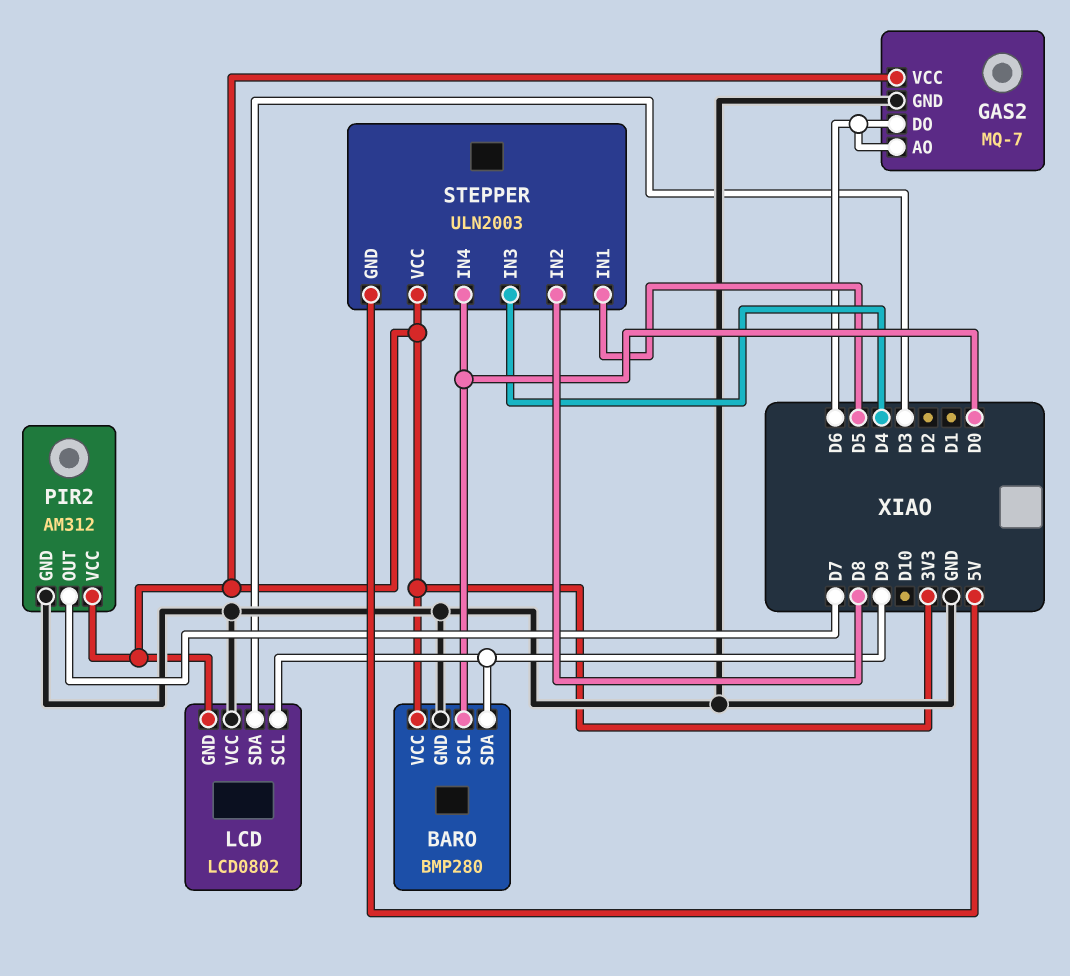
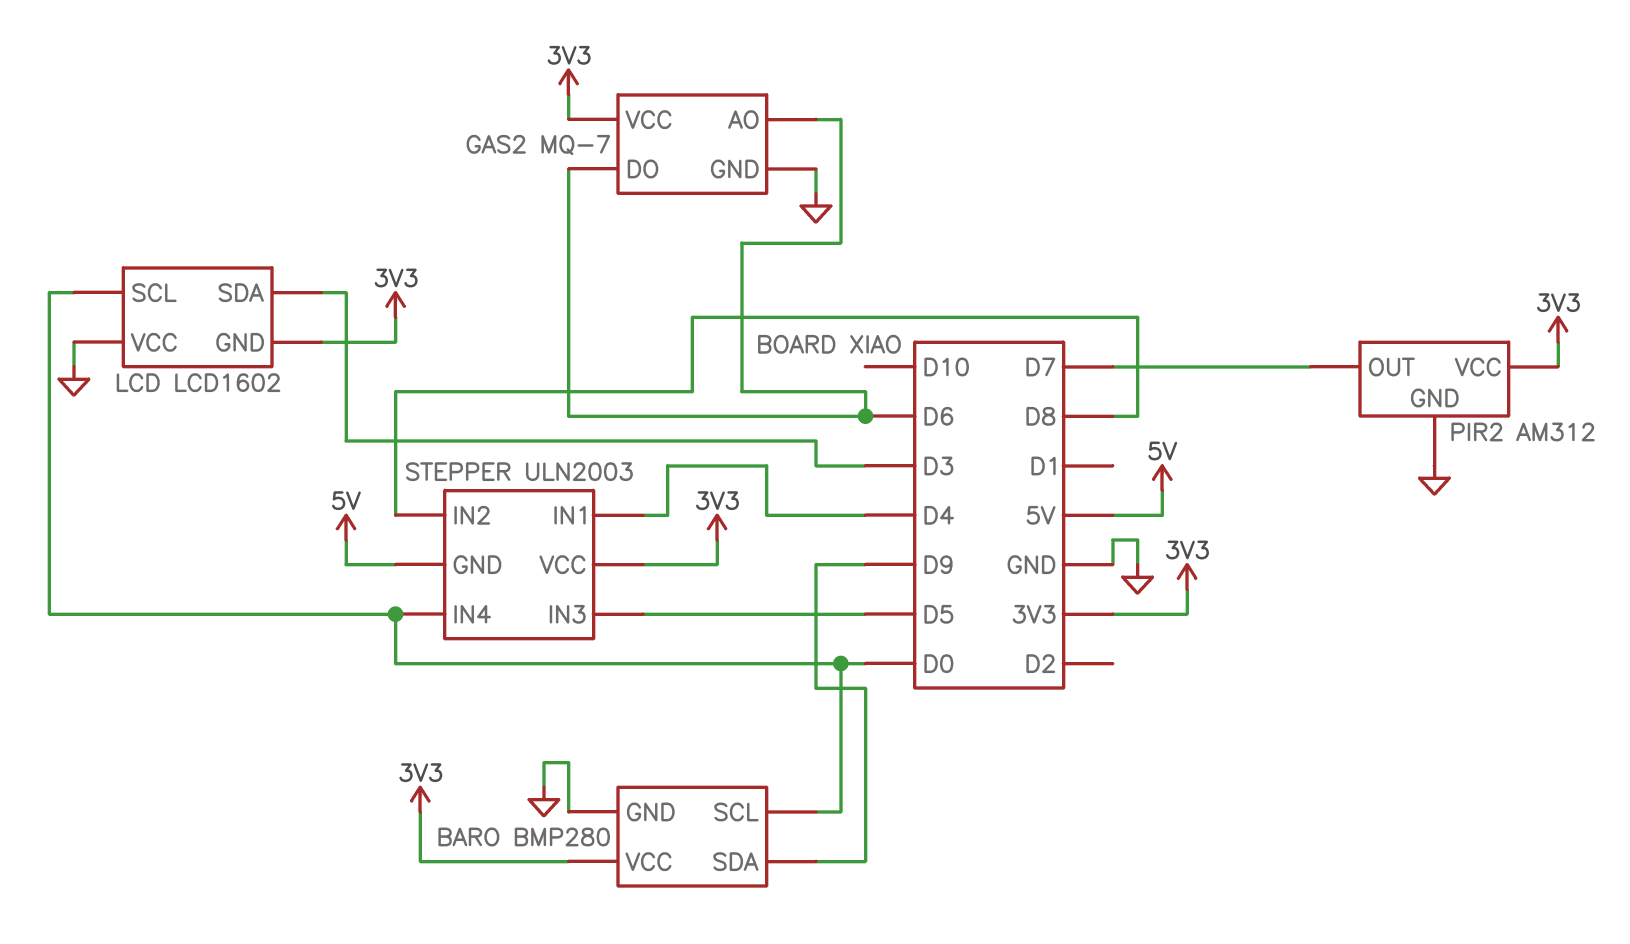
LCD: LCD0802 -> LCD1602
LCD pin SCL: D9 -> D0
STEPPER pin IN1: D5 -> D4
STEPPER pin IN3: D4 -> D5

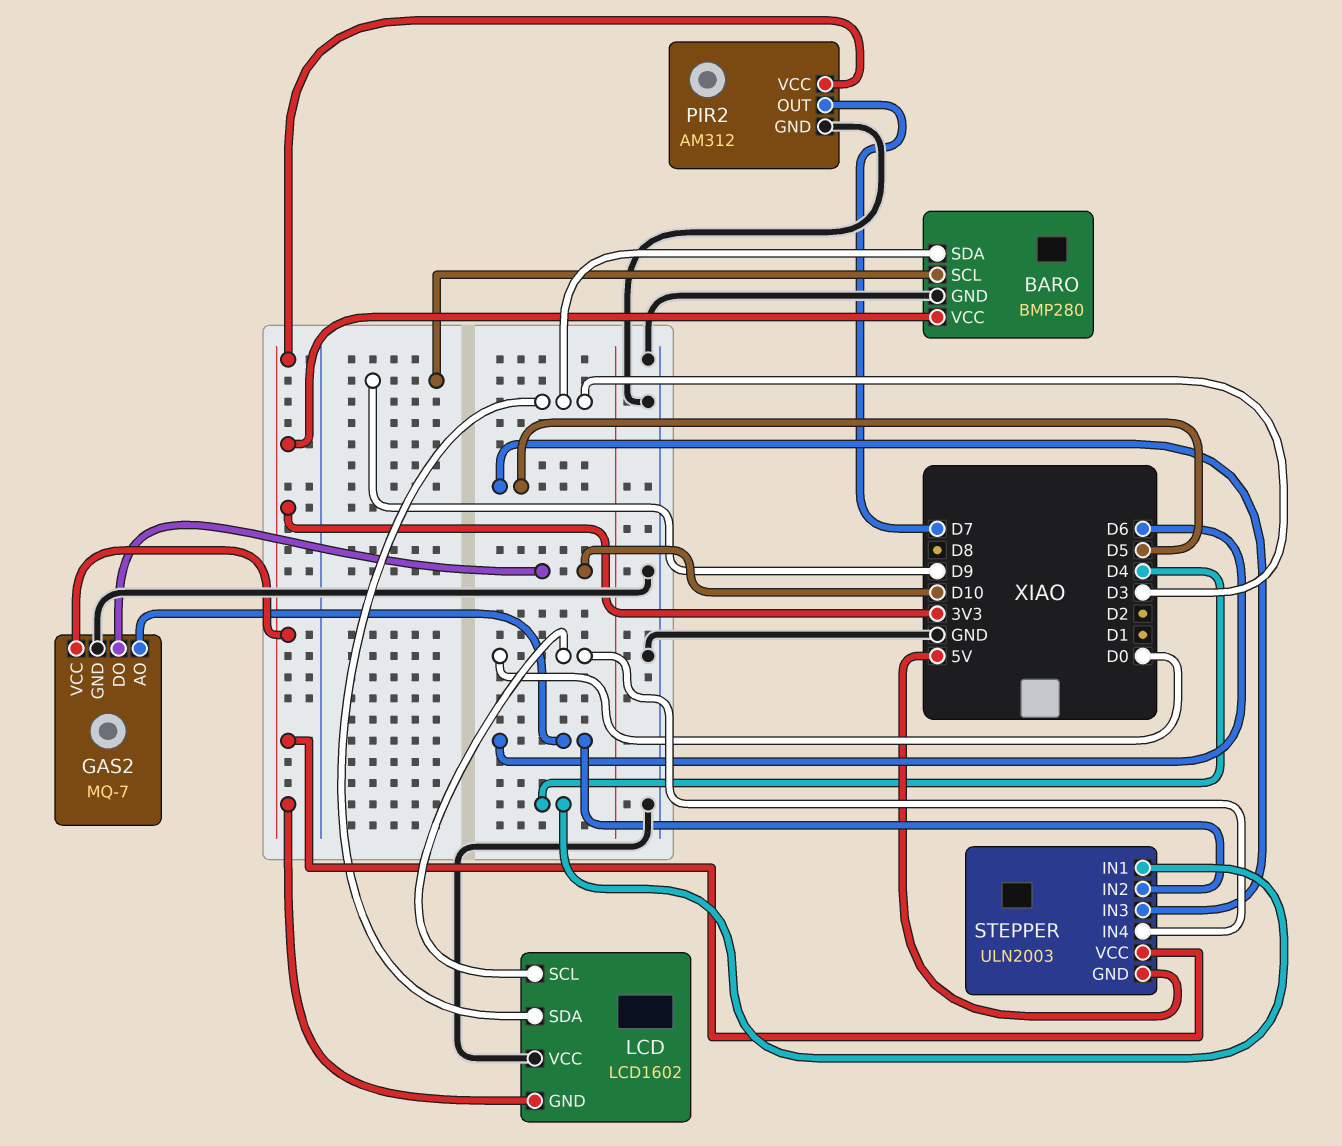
BARO pin SCL: D0 -> D9
BARO pin SDA: D9 -> D3
GAS2 pin DO: D6 -> D10
STEPPER pin IN2: D8 -> D6

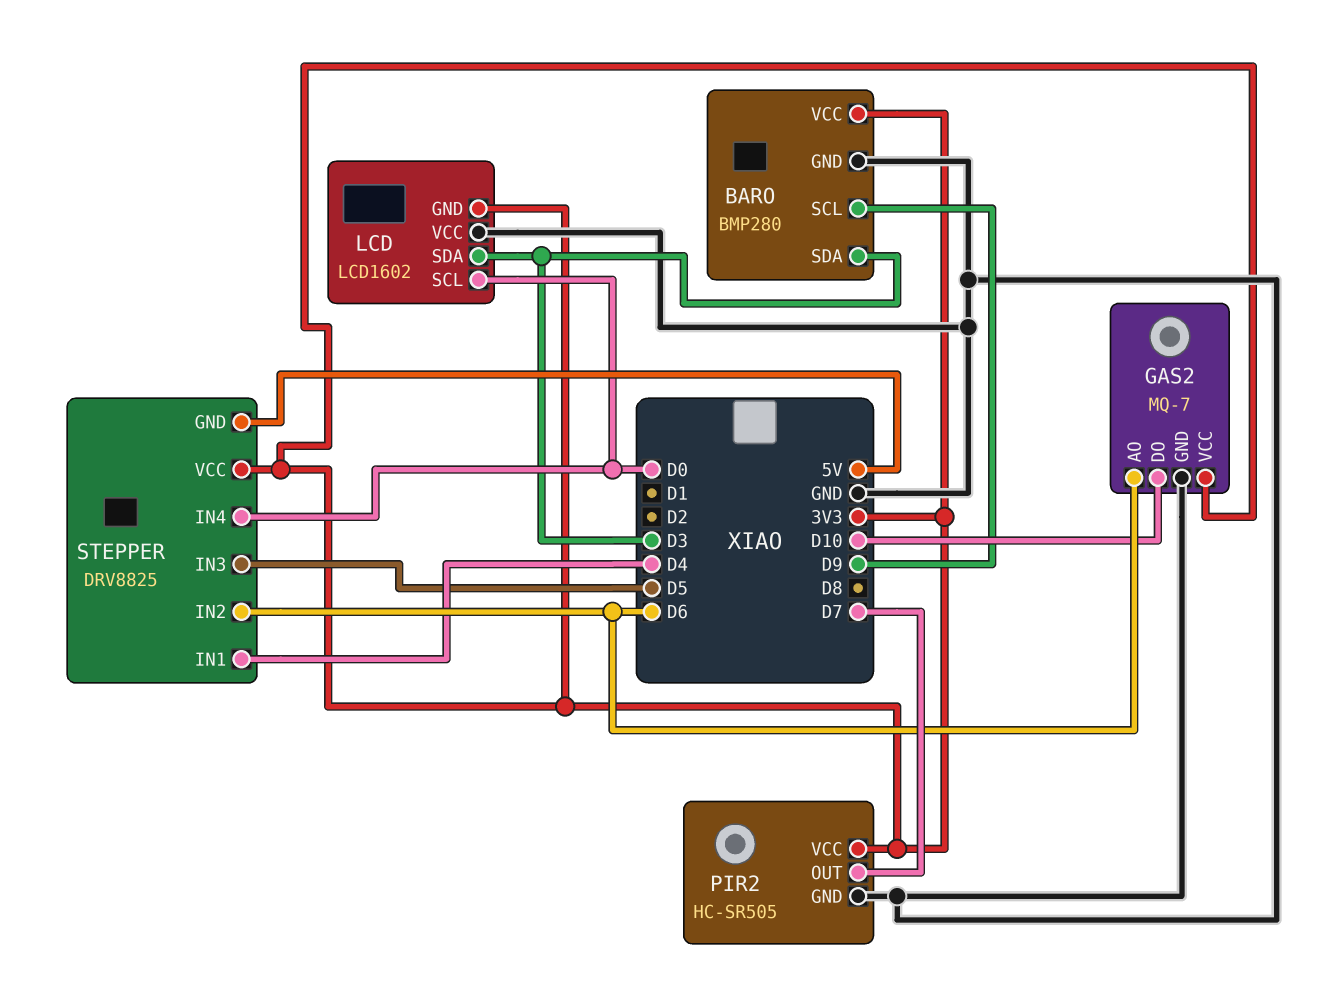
PIR2: AM312 -> HC-SR505
STEPPER: ULN2003 -> DRV8825

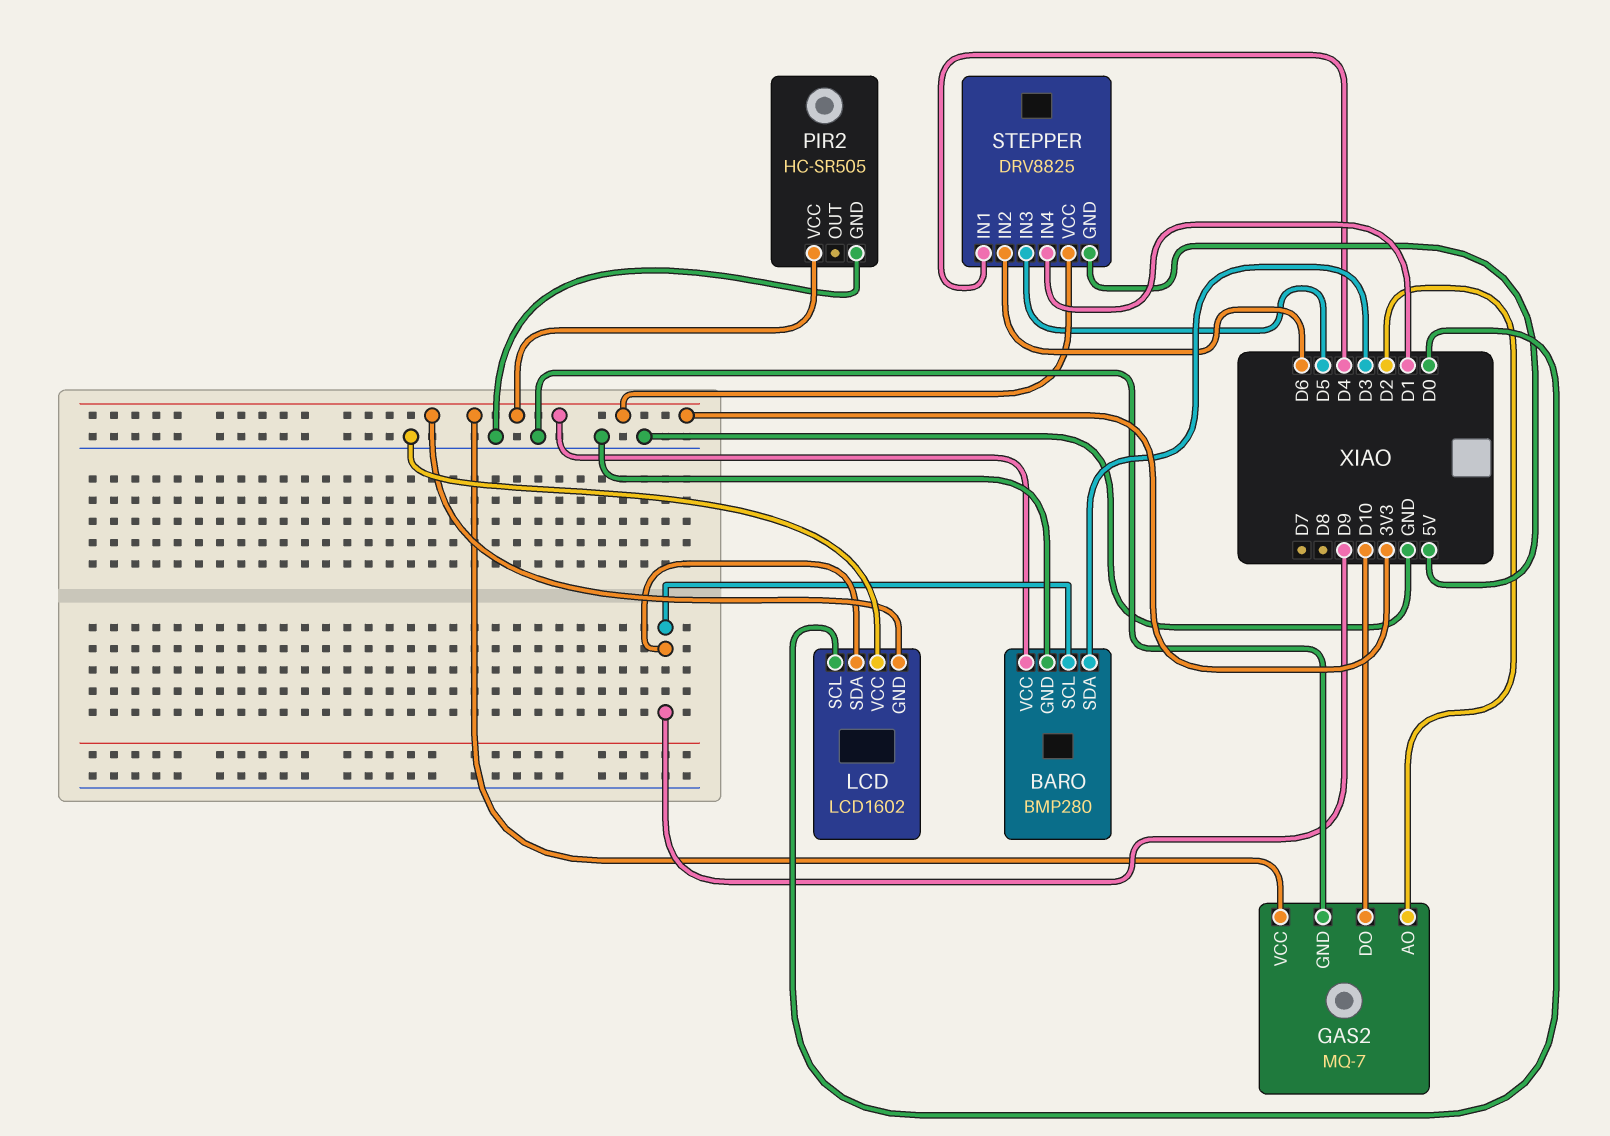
GAS2 pin AO: D6 -> D2
LCD pin SDA: D3 -> D9
PIR2 pin OUT: D7 -> none
STEPPER pin IN4: D0 -> D1

